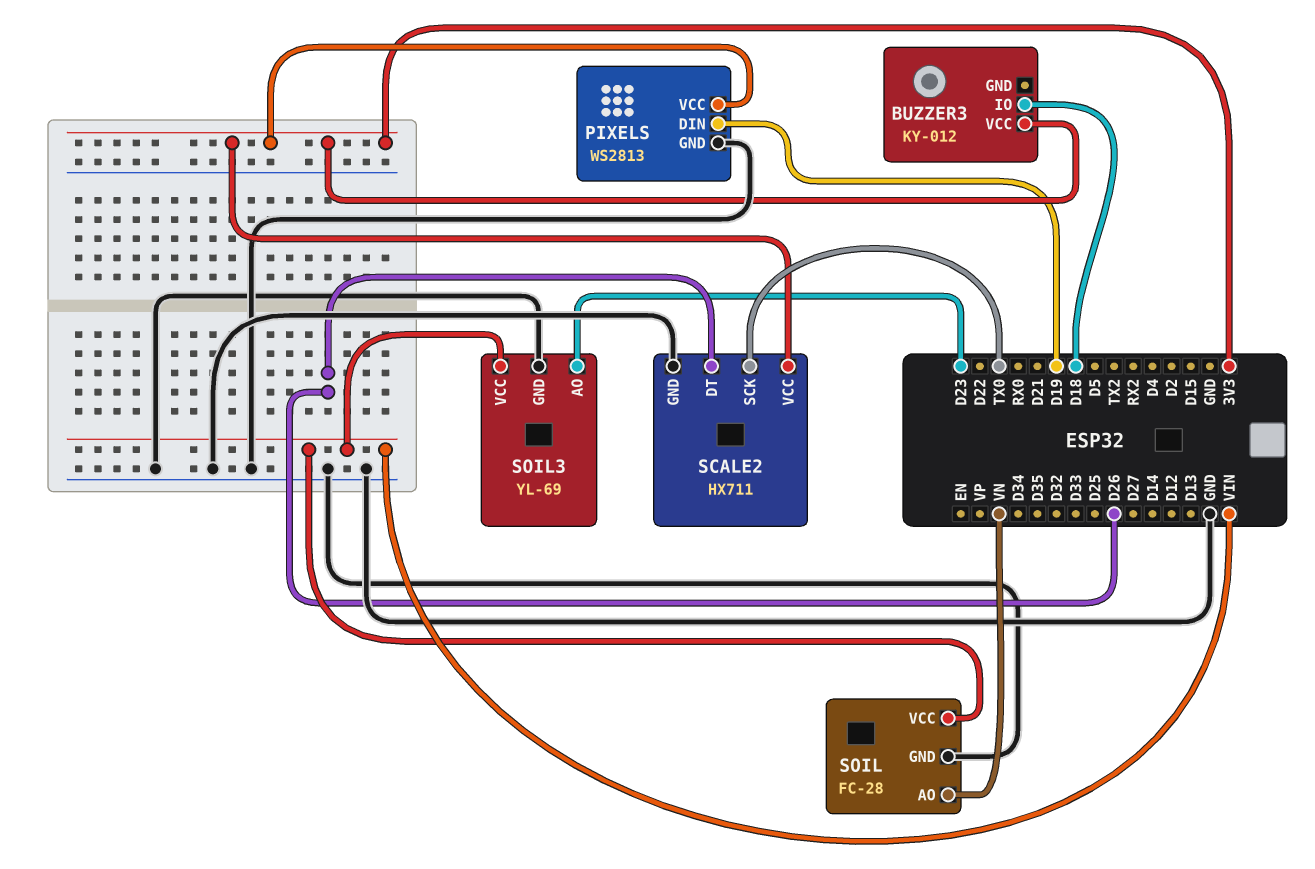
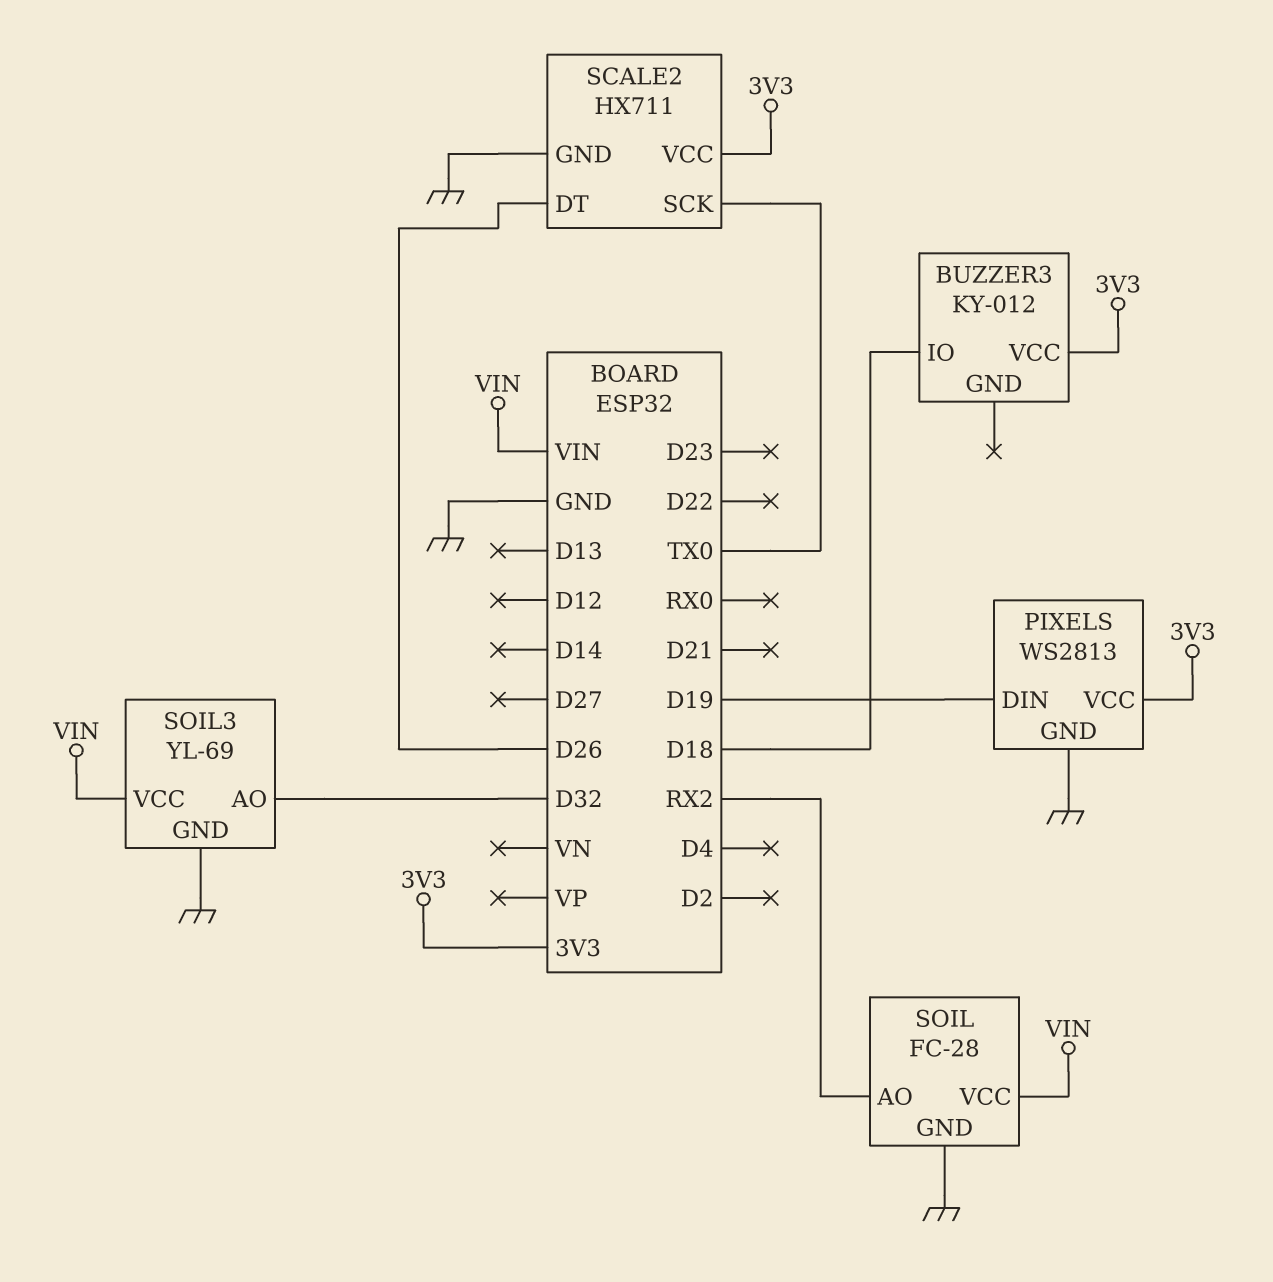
SOIL pin AO: VN -> RX2
SOIL3 pin AO: D23 -> D32

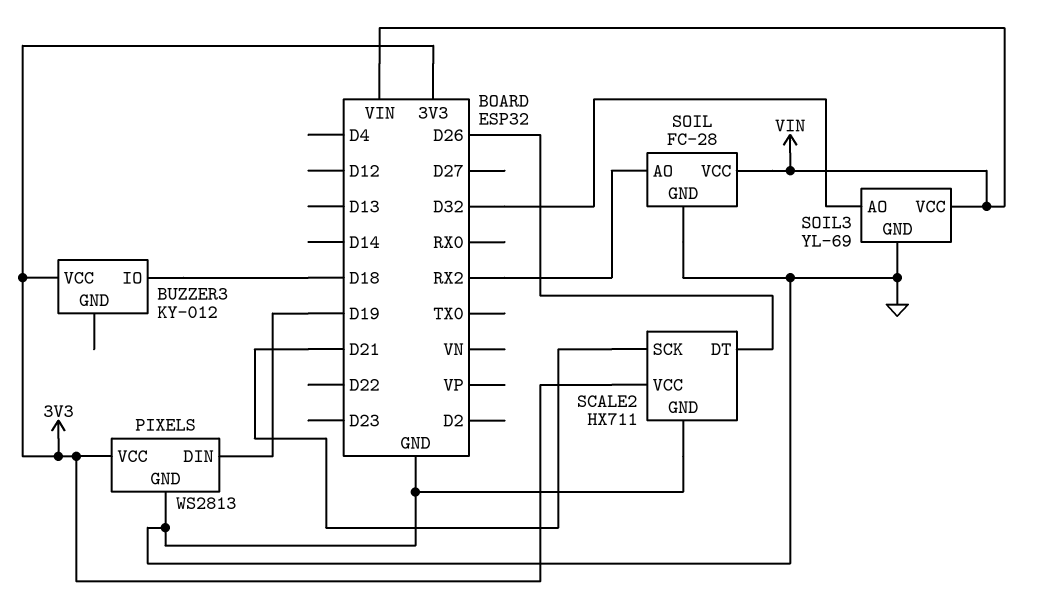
SCALE2 pin SCK: TX0 -> D21

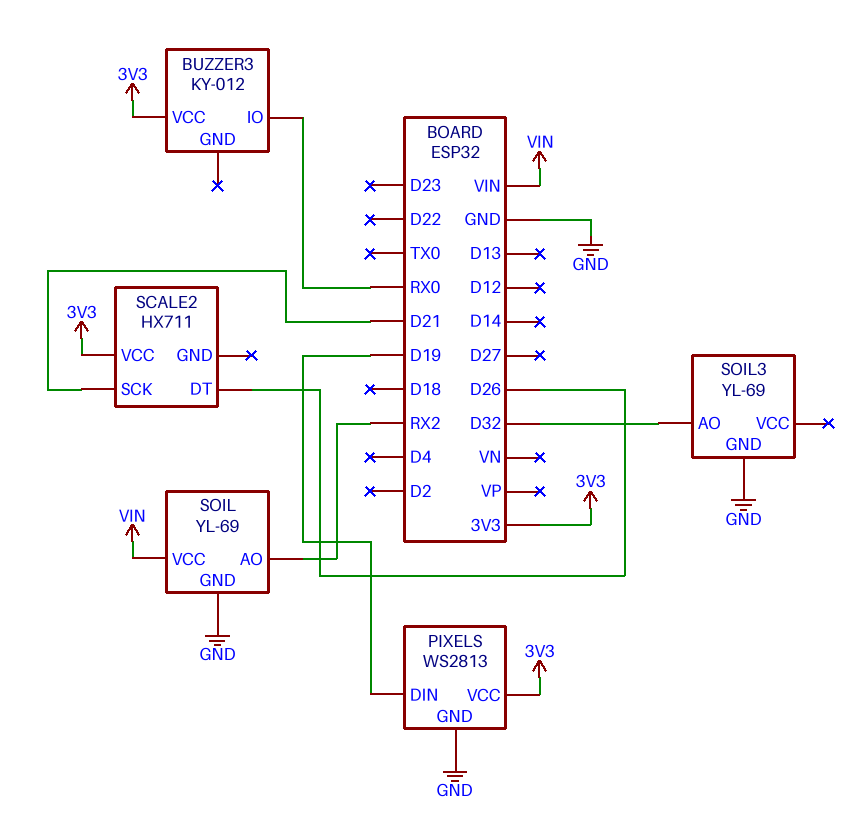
BUZZER3 pin IO: D18 -> RX0
SCALE2 pin GND: GND -> none
SOIL: FC-28 -> YL-69
SOIL3 pin VCC: VIN -> none

